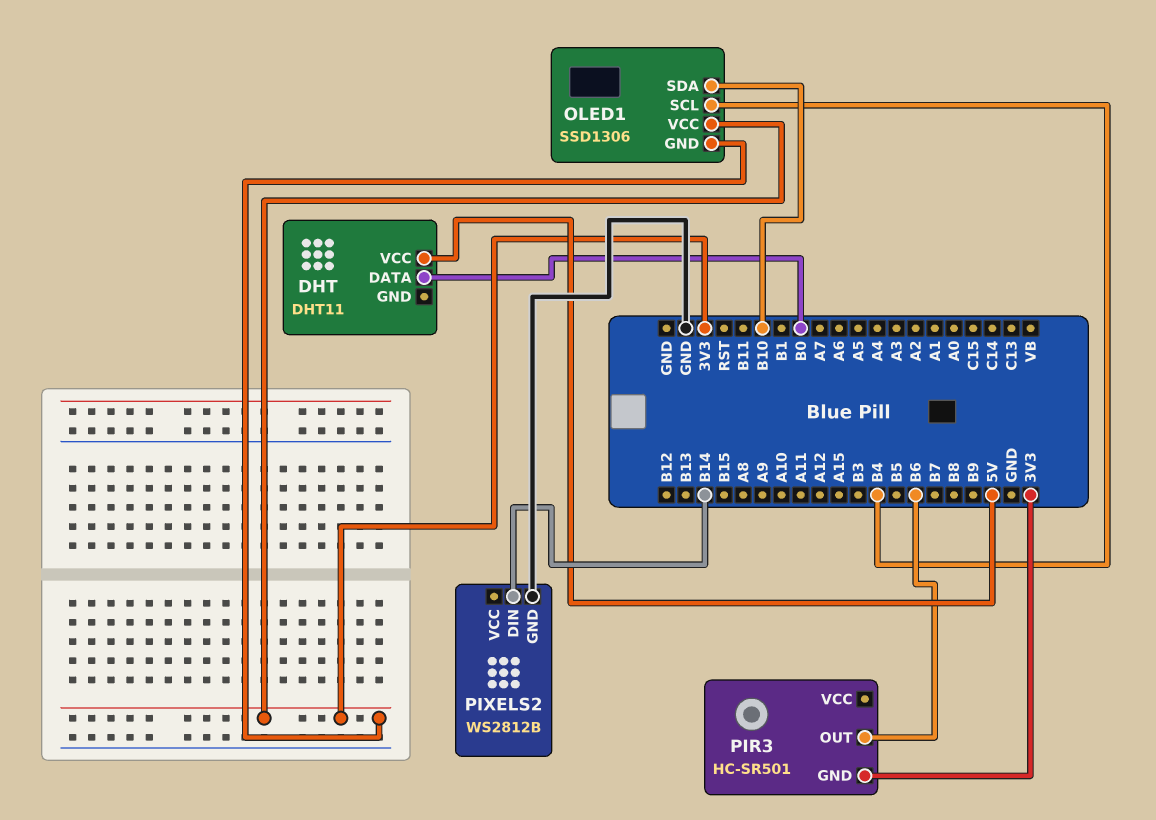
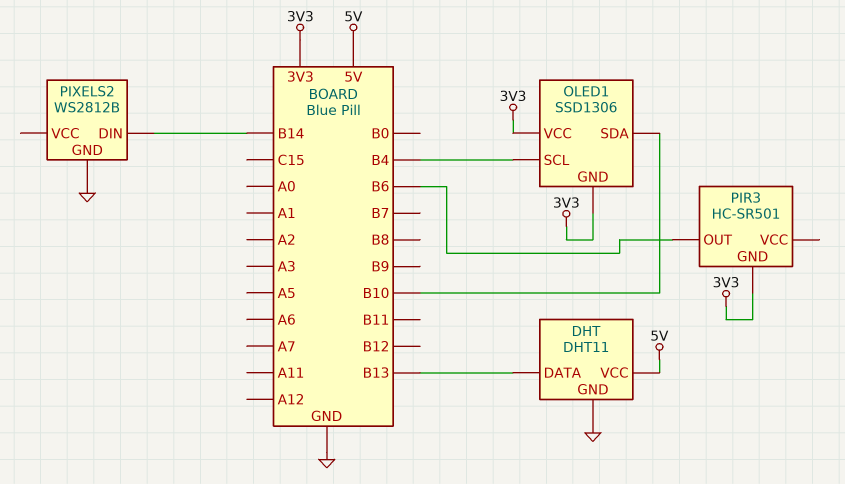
DHT pin DATA: B0 -> B13
DHT pin GND: none -> GND

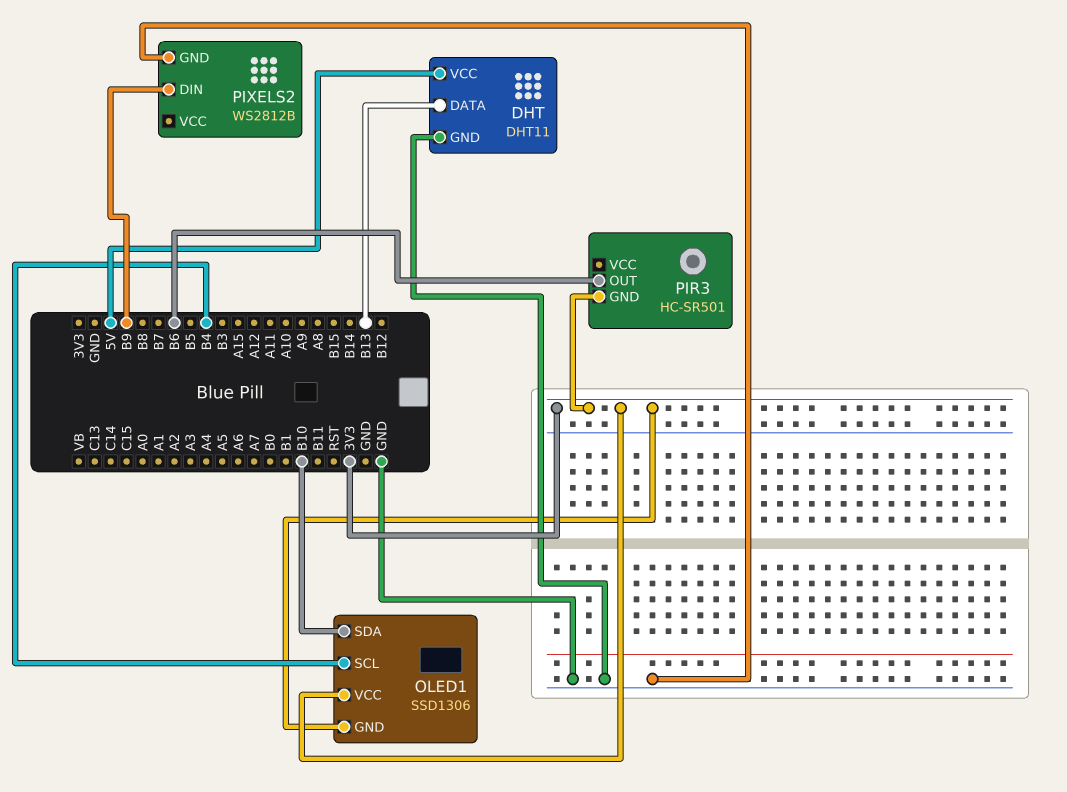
PIXELS2 pin DIN: B14 -> B9

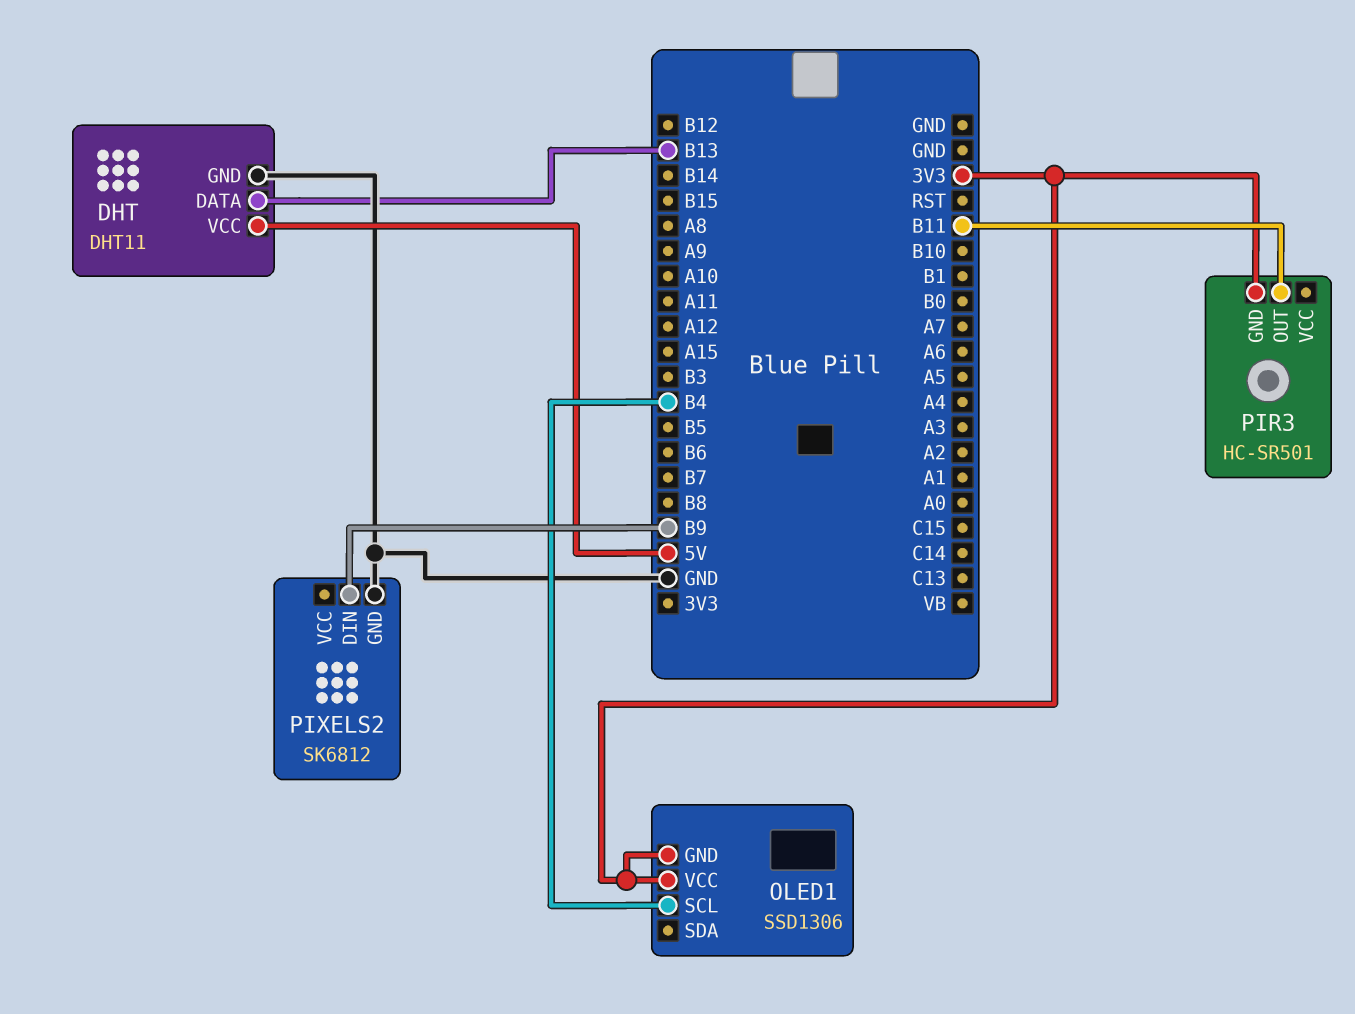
OLED1 pin SDA: B10 -> none
PIR3 pin OUT: B6 -> B11
PIXELS2: WS2812B -> SK6812

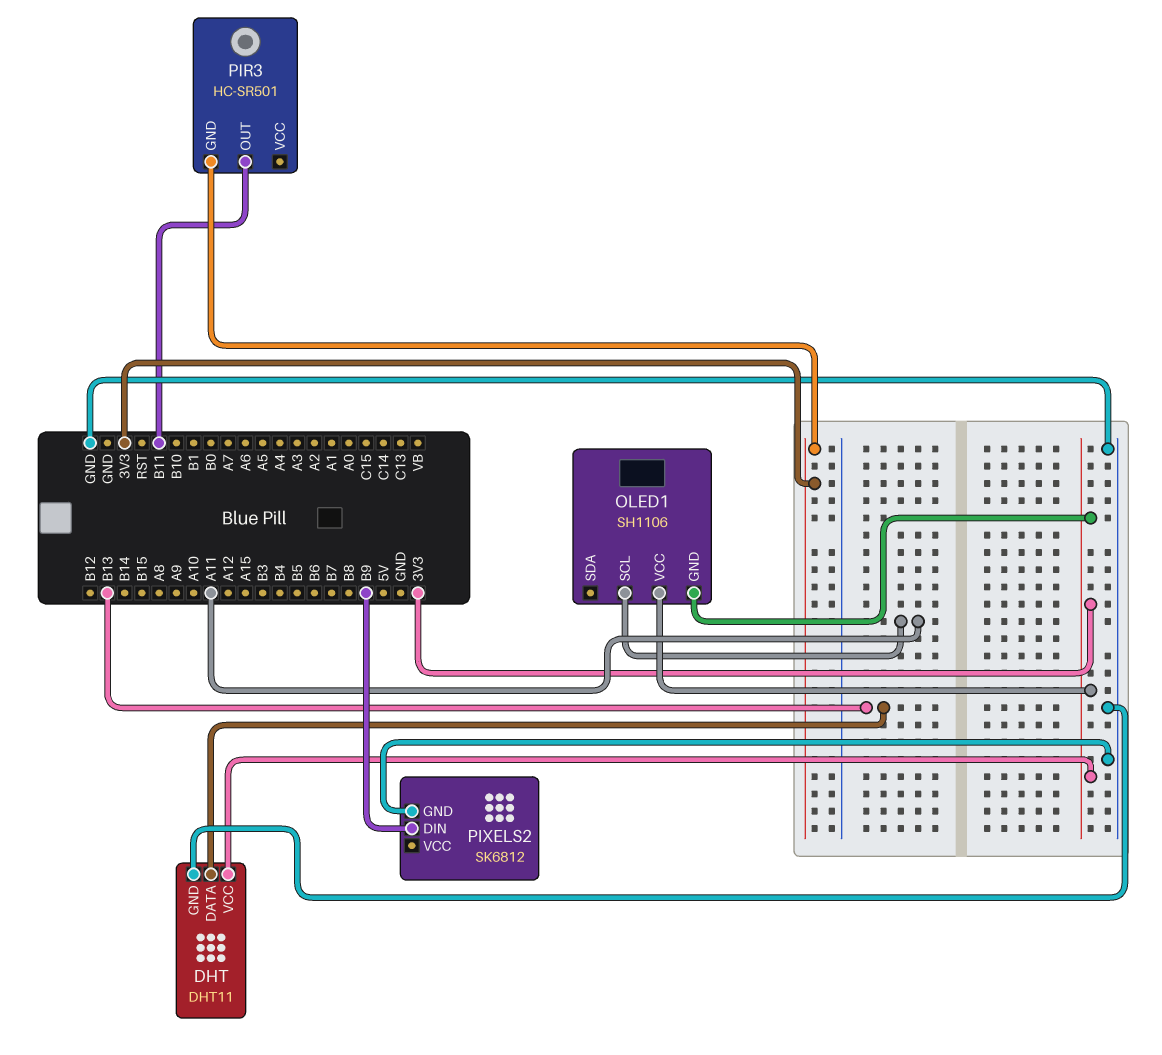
DHT pin VCC: 5V -> 3V3
OLED1: SSD1306 -> SH1106
OLED1 pin SCL: B4 -> A11

